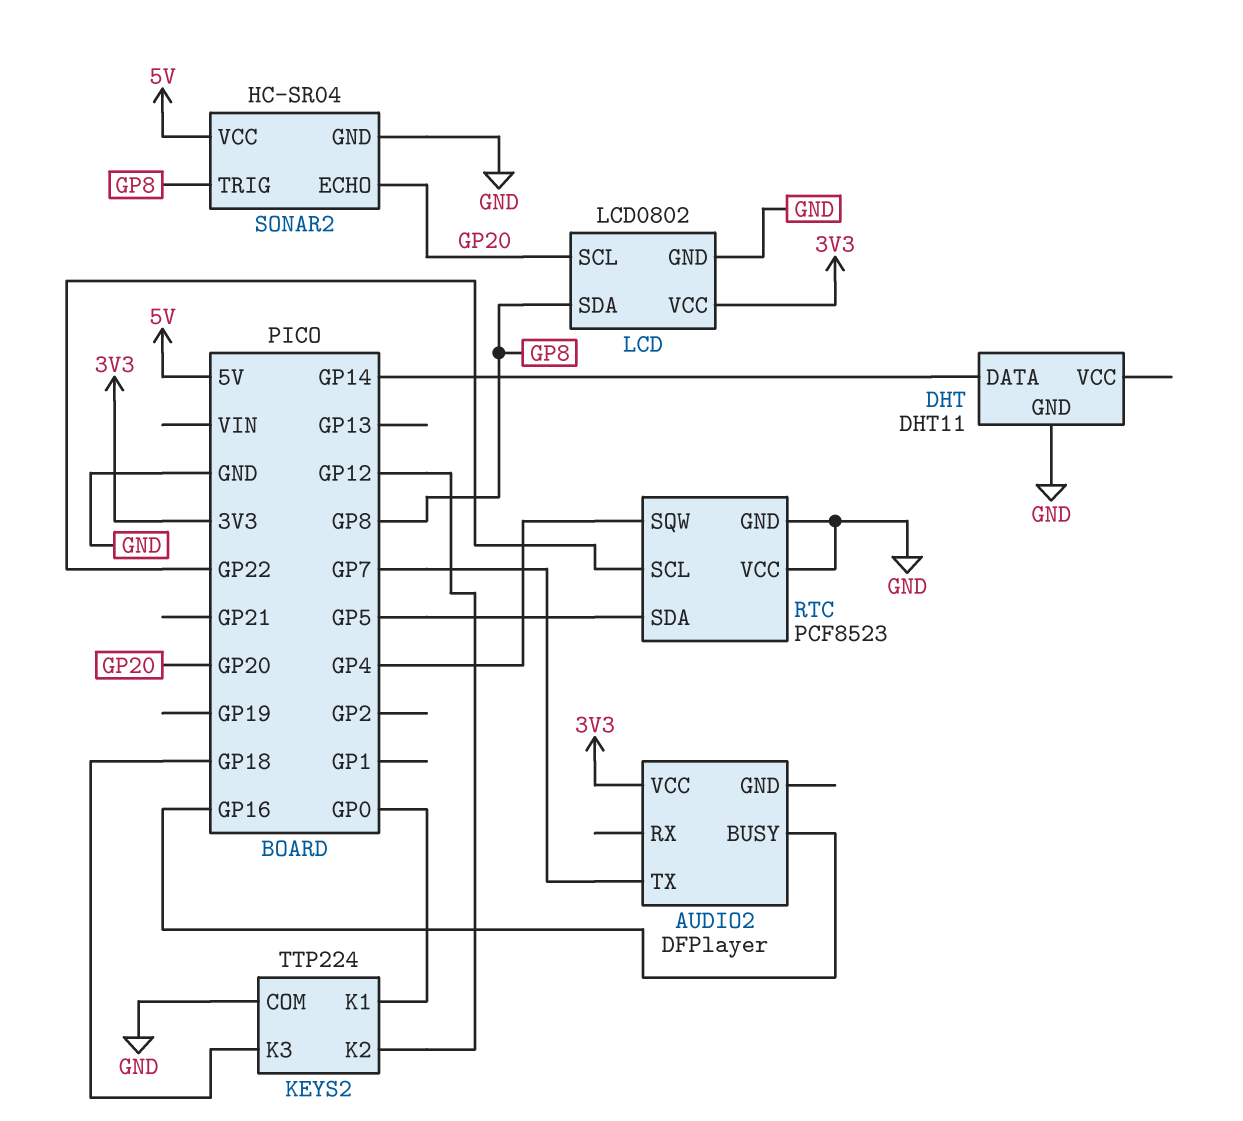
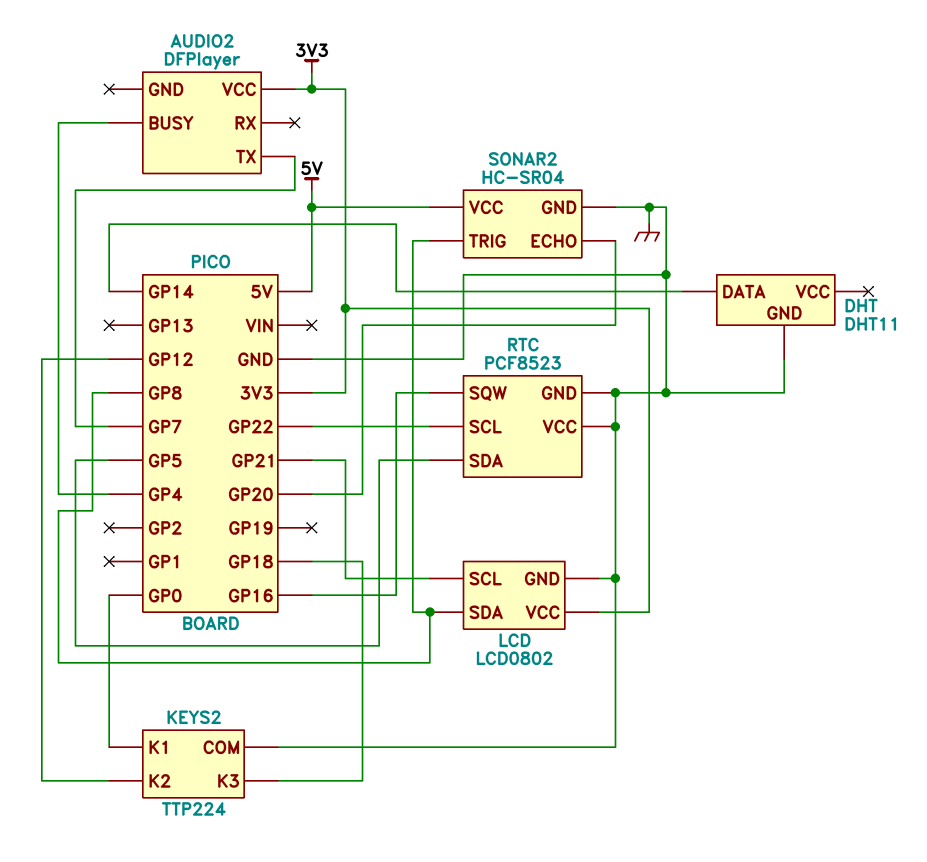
AUDIO2 pin BUSY: GP16 -> GP4
LCD pin SCL: GP20 -> GP21
RTC pin SQW: GP4 -> GP16

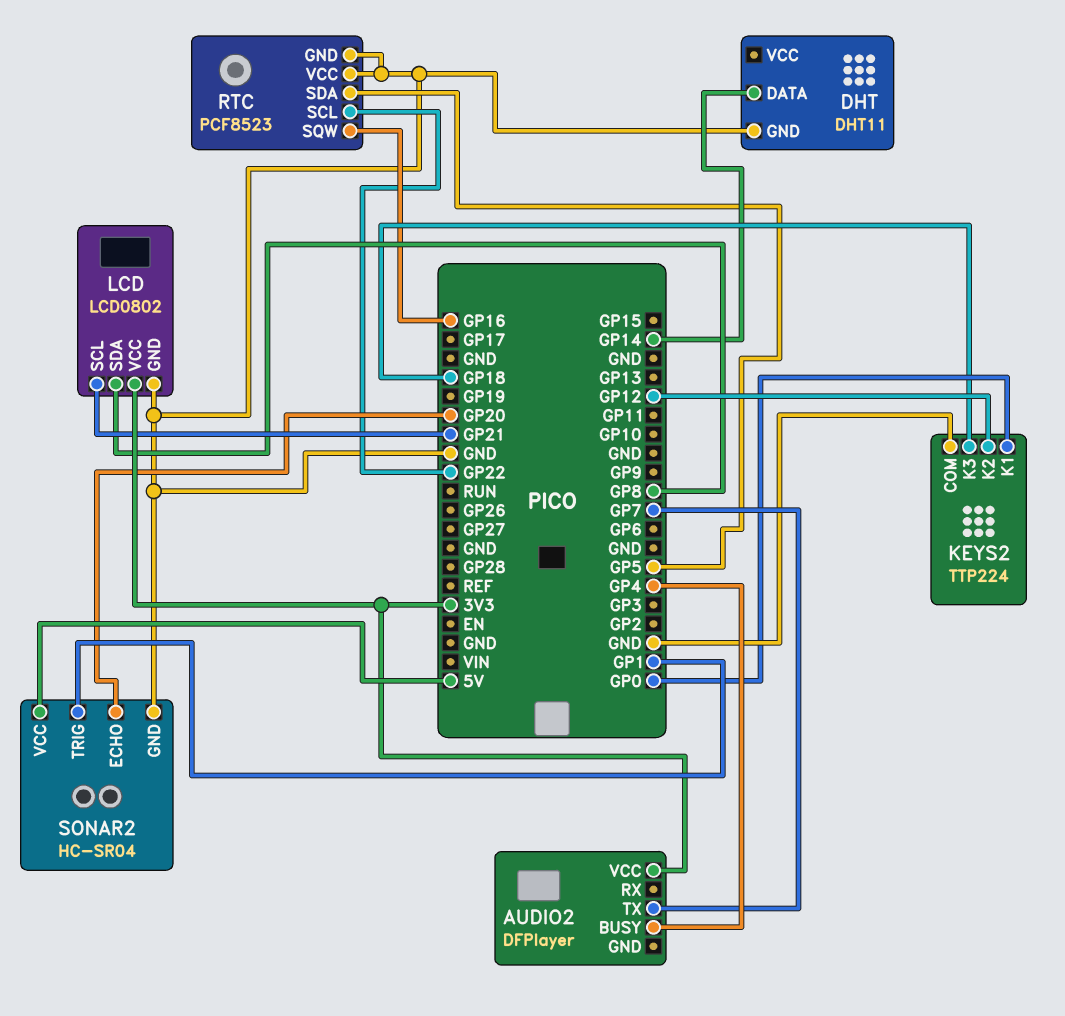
SONAR2 pin TRIG: GP8 -> GP1

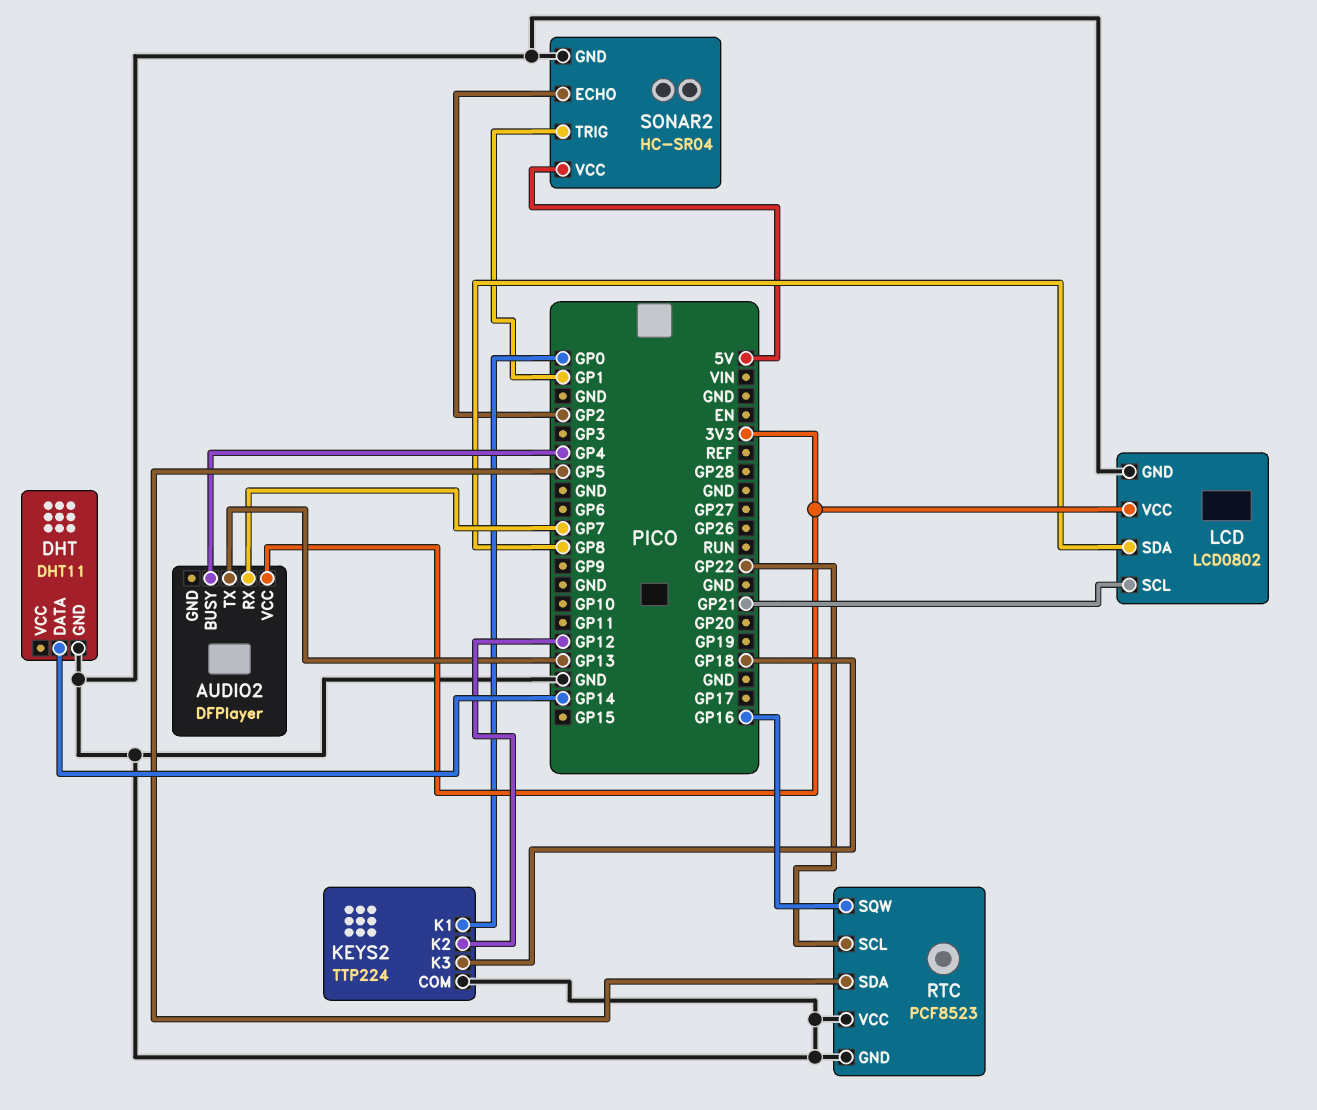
AUDIO2 pin RX: none -> GP7
AUDIO2 pin TX: GP7 -> GP13
SONAR2 pin ECHO: GP20 -> GP2

